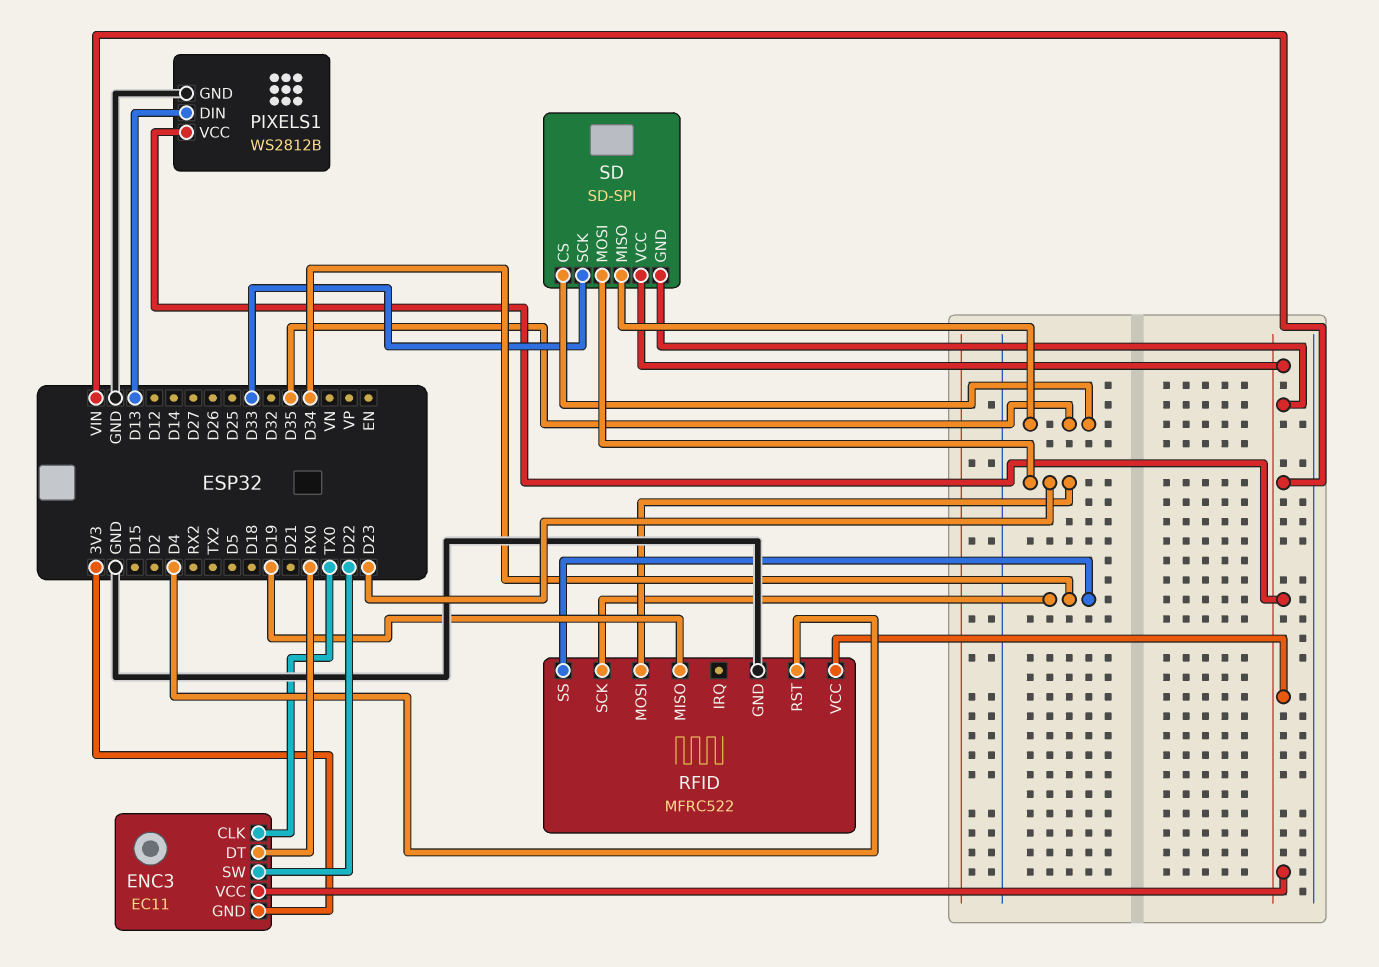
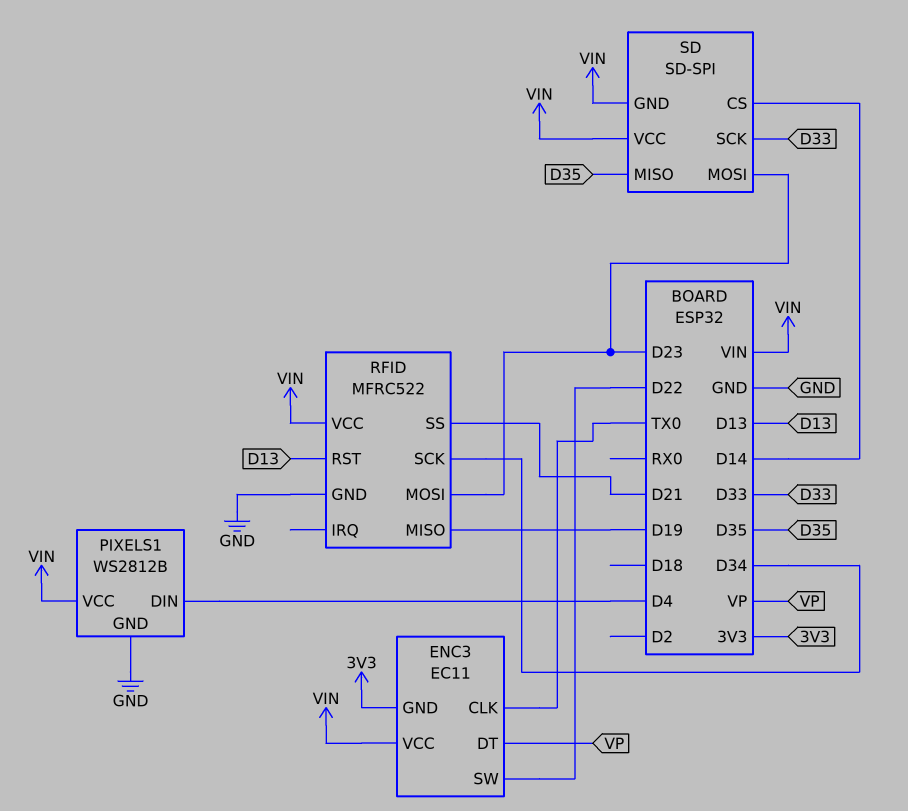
ENC3 pin DT: RX0 -> VP
PIXELS1 pin DIN: D13 -> D4
RFID pin RST: D4 -> D13
RFID pin SS: D34 -> D21
SD pin CS: D35 -> D14

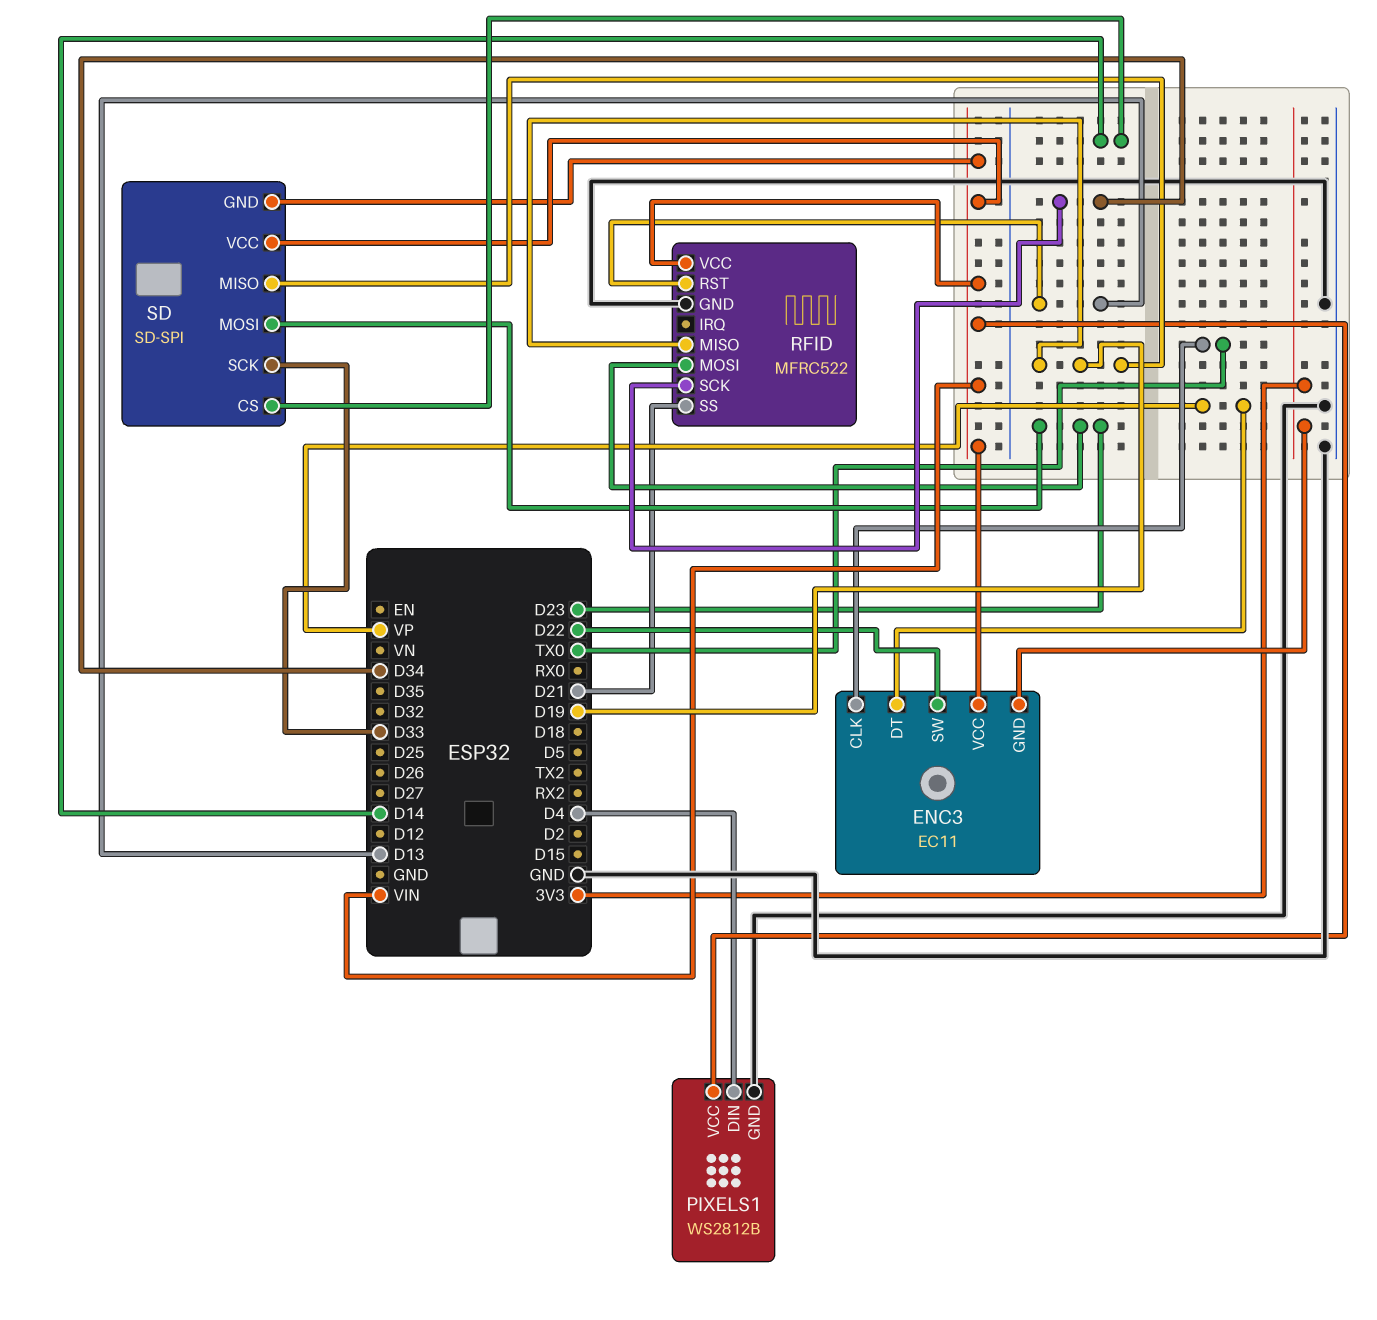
SD pin MISO: D35 -> D19

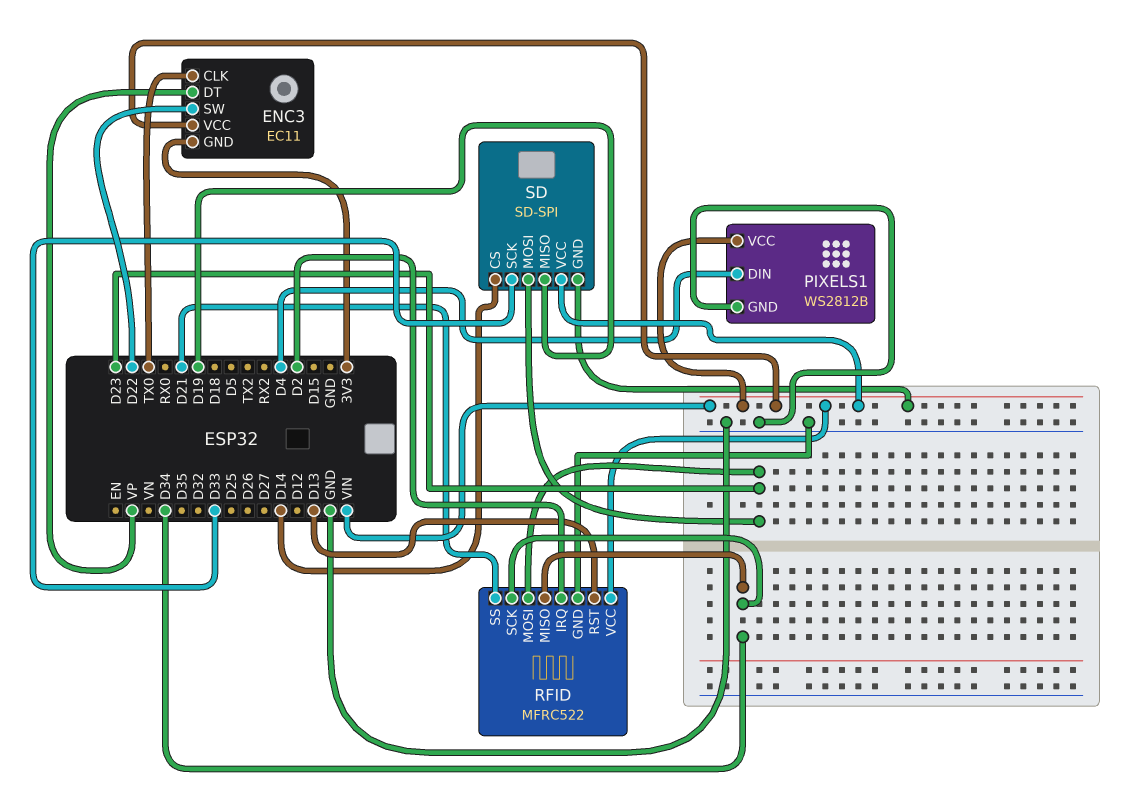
RFID pin IRQ: none -> D2
RFID pin MISO: D19 -> D34

